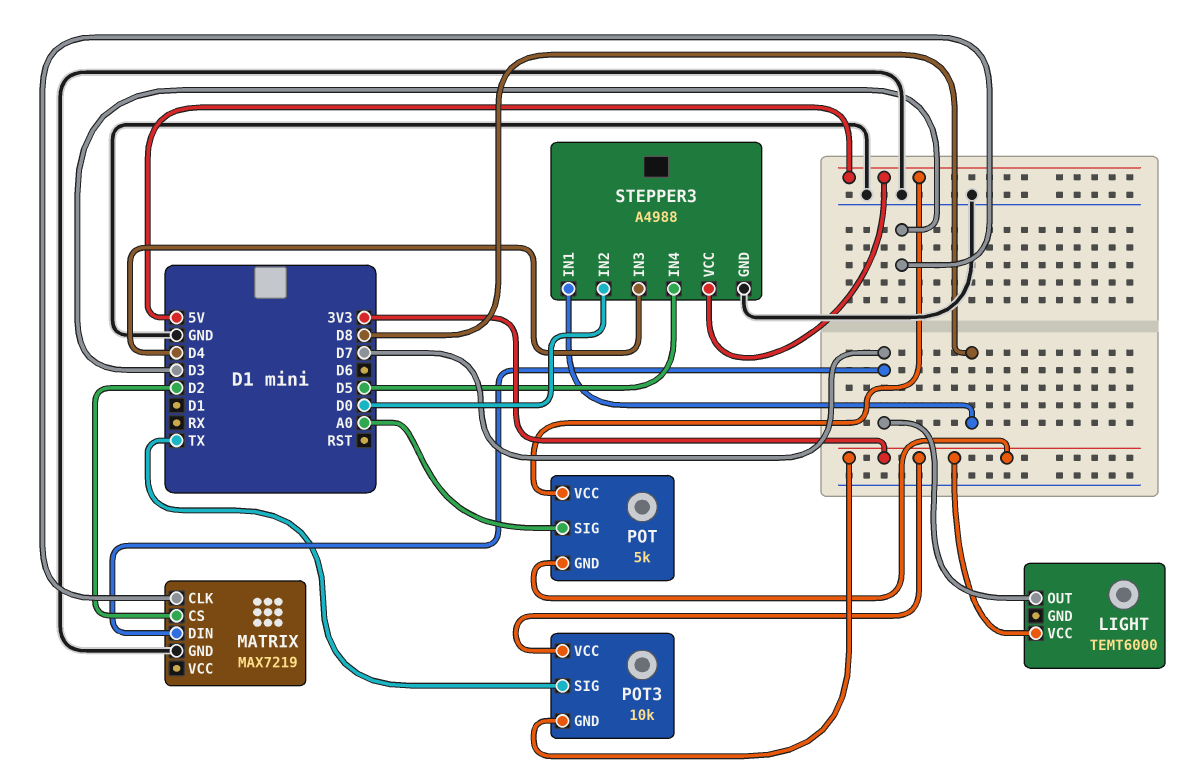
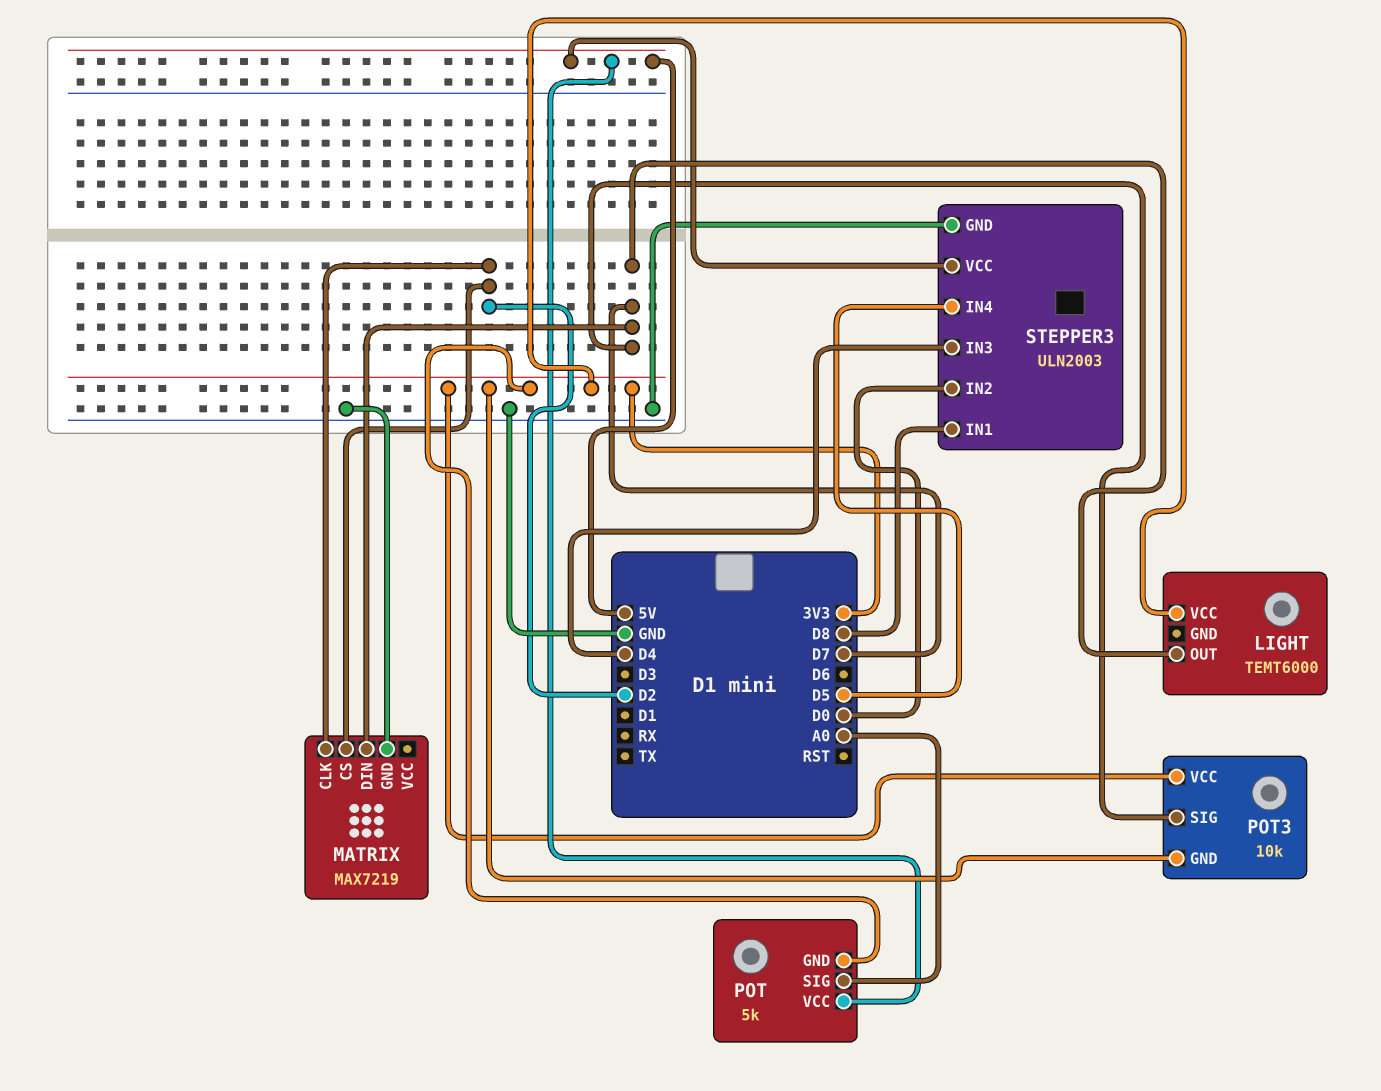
MATRIX pin CLK: D3 -> D2
POT3 pin SIG: TX -> D7
STEPPER3: A4988 -> ULN2003

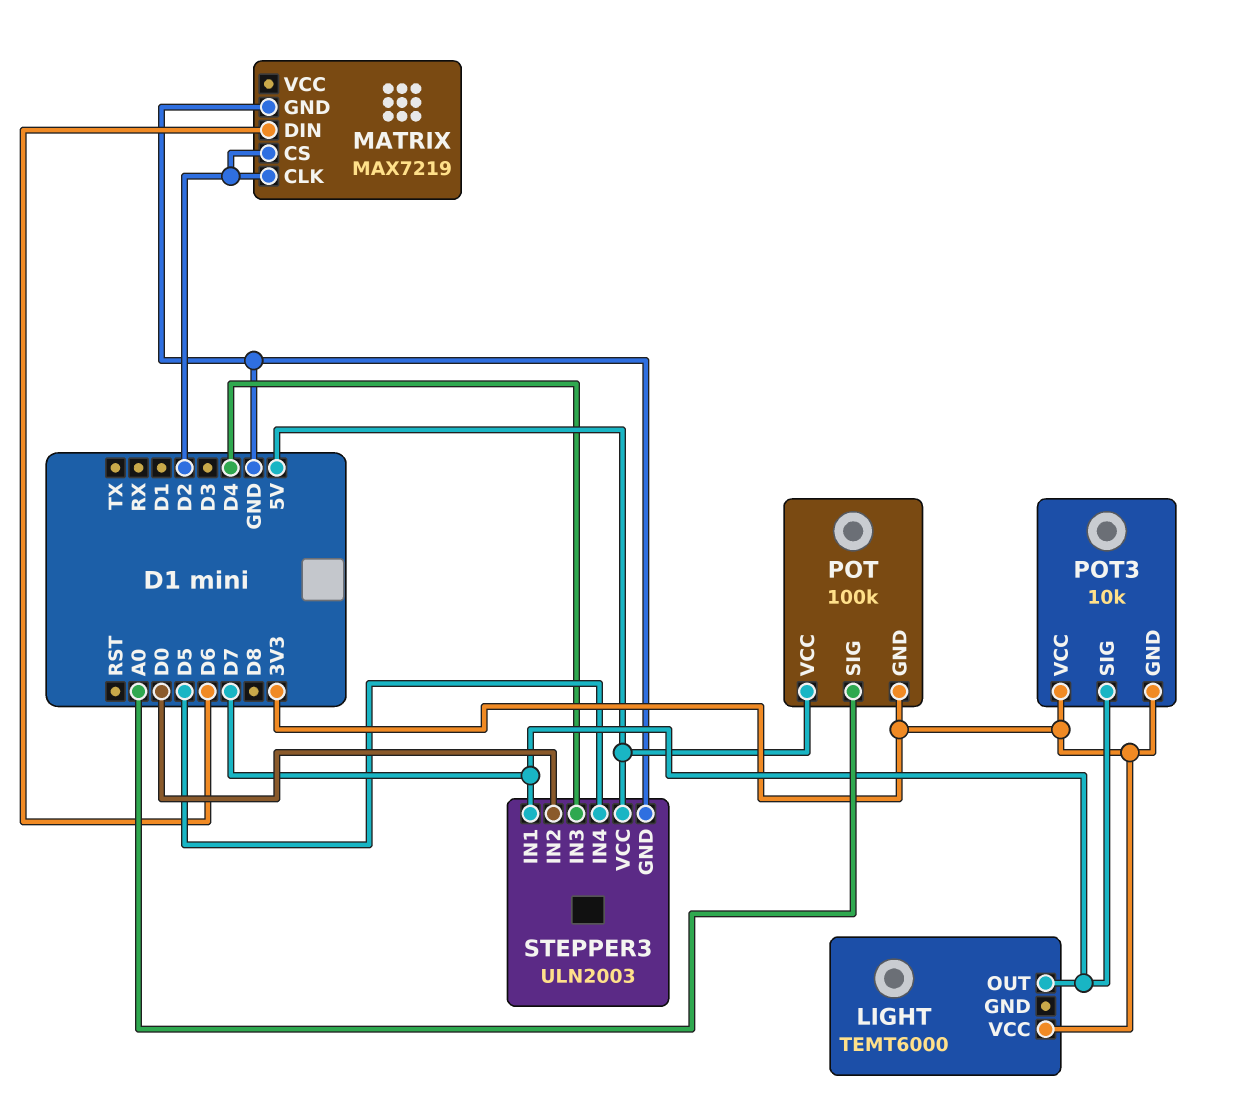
MATRIX pin DIN: D7 -> D6
POT: 5k -> 100k
STEPPER3 pin IN1: D8 -> D7

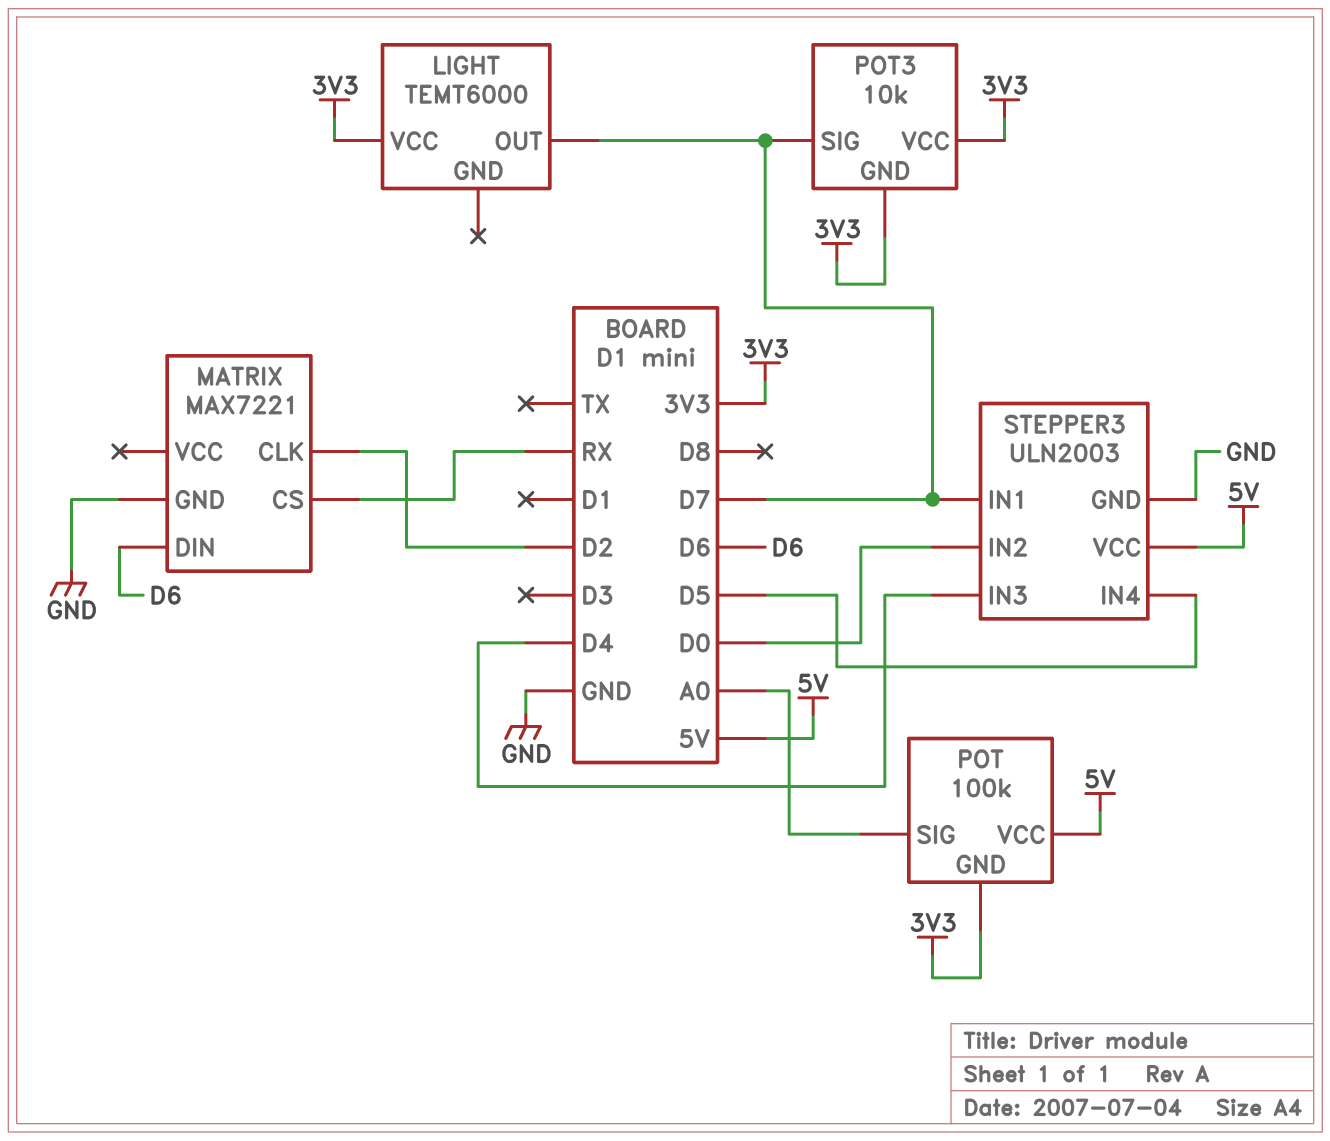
MATRIX: MAX7219 -> MAX7221
MATRIX pin CS: D2 -> RX

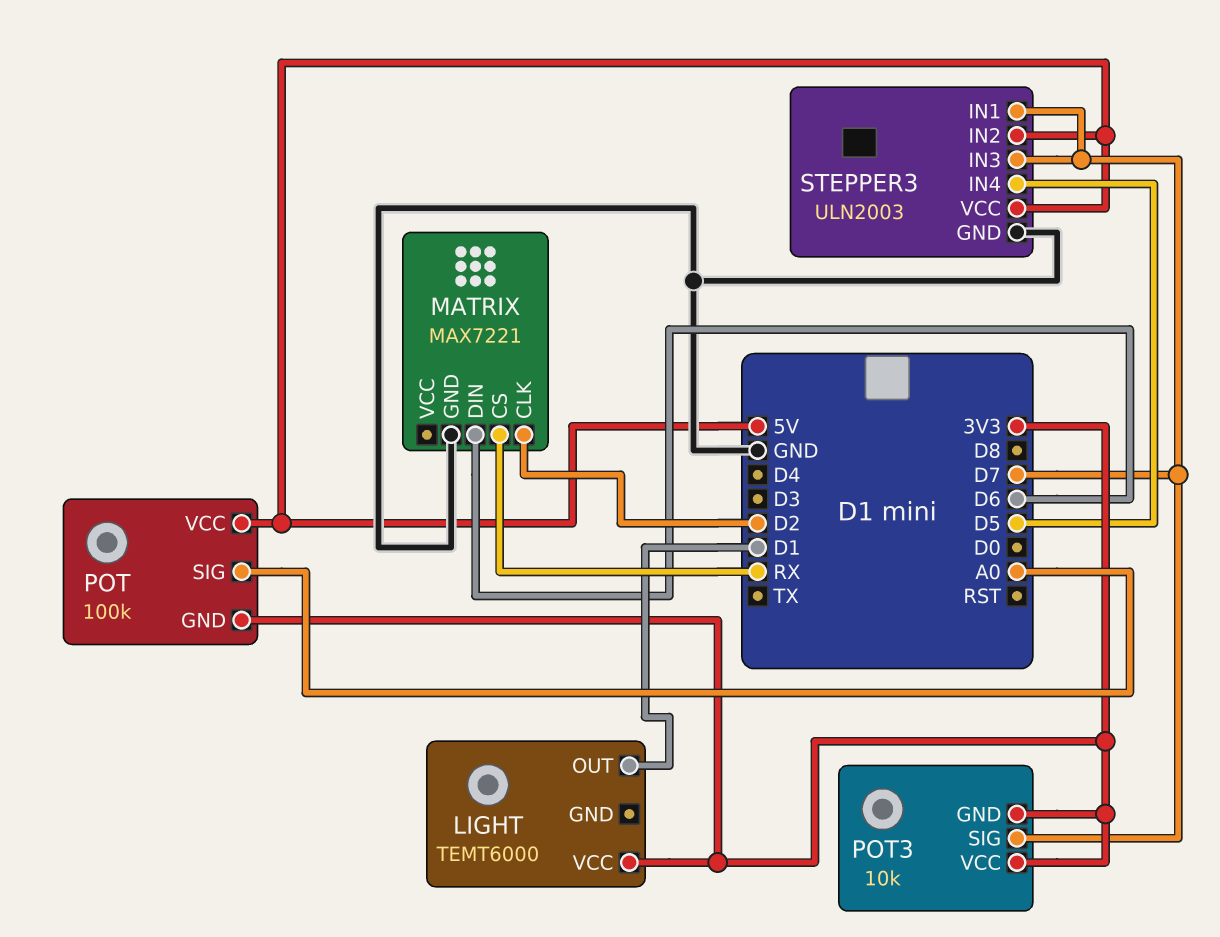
LIGHT pin OUT: D7 -> D1
STEPPER3 pin IN2: D0 -> 5V
STEPPER3 pin IN3: D4 -> D7

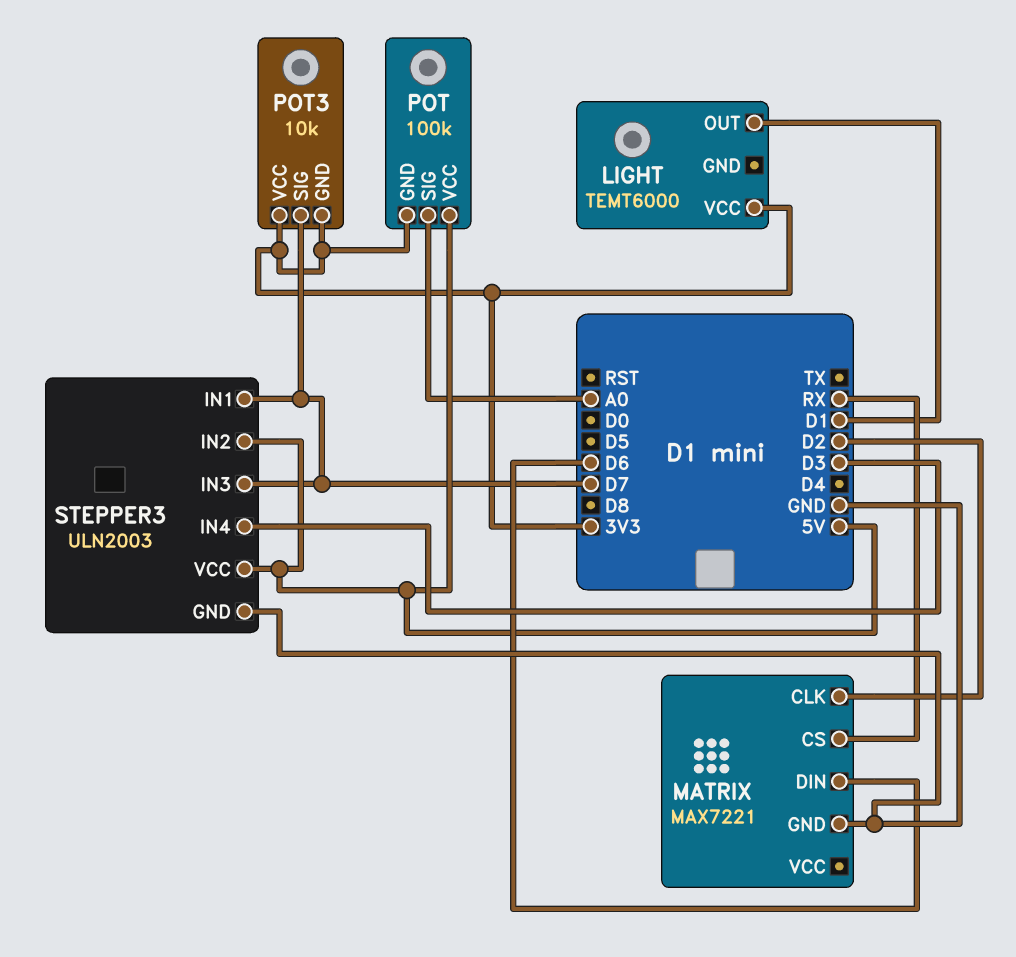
STEPPER3 pin IN4: D5 -> D3

